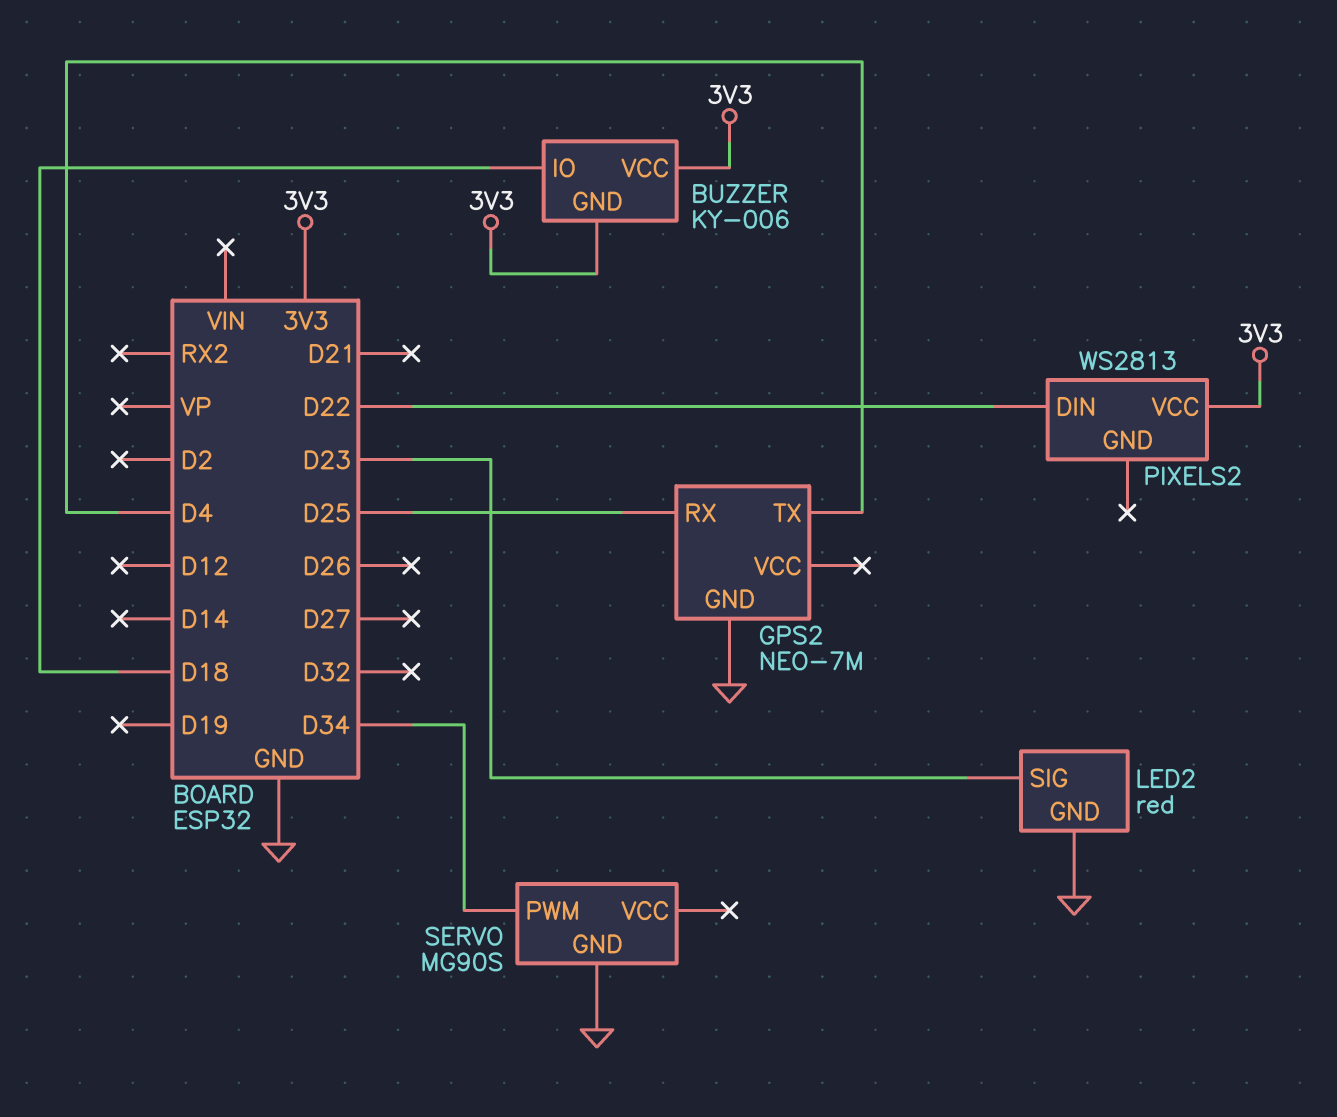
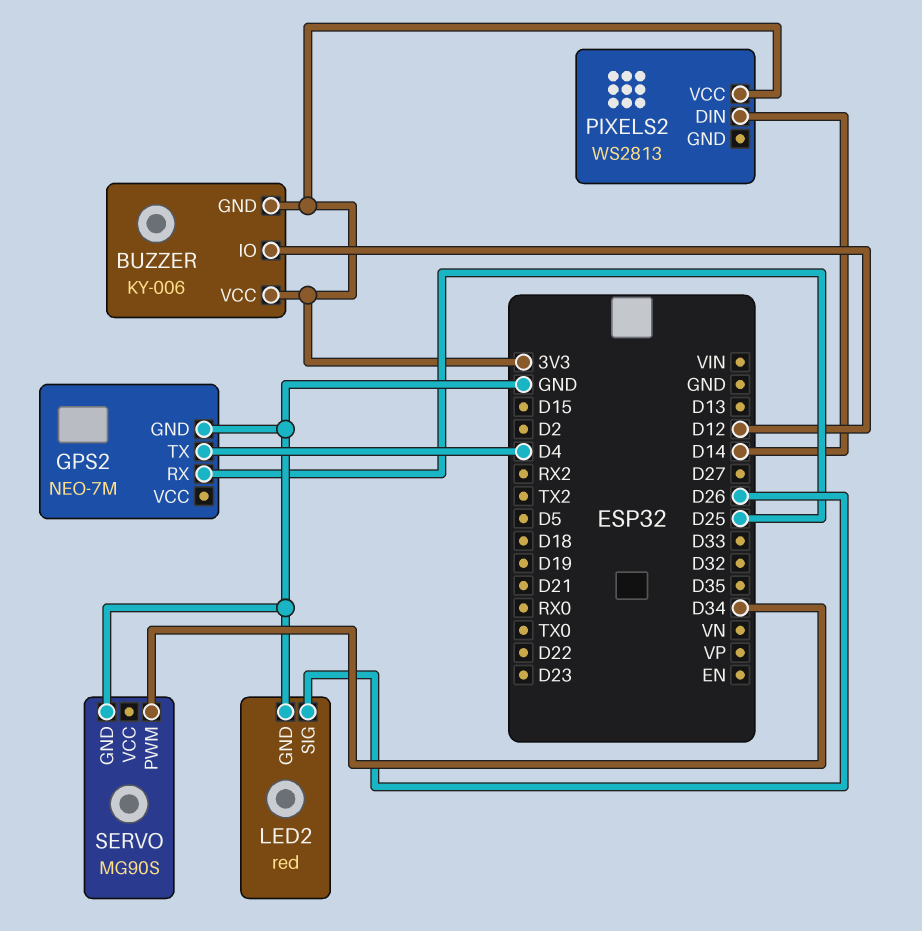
BUZZER pin IO: D18 -> D12
LED2 pin SIG: D23 -> D26
PIXELS2 pin DIN: D22 -> D14

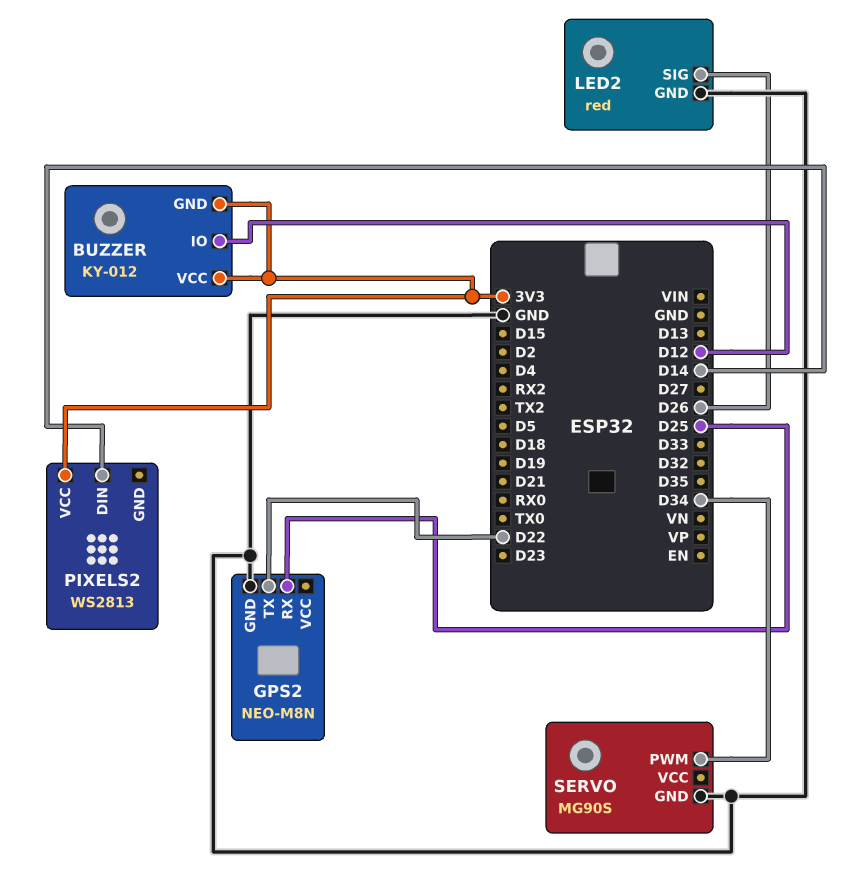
BUZZER: KY-006 -> KY-012
GPS2: NEO-7M -> NEO-M8N
GPS2 pin TX: D4 -> D22

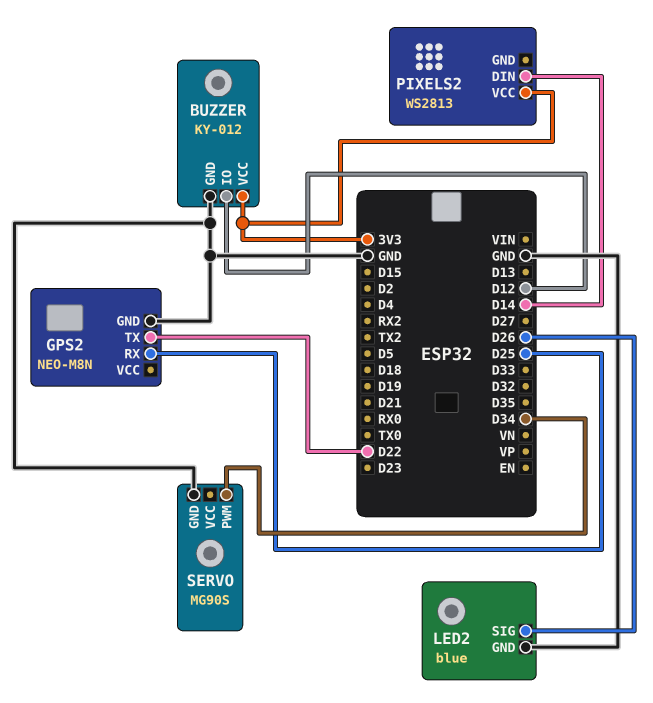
BUZZER pin GND: 3V3 -> GND
LED2: red -> blue

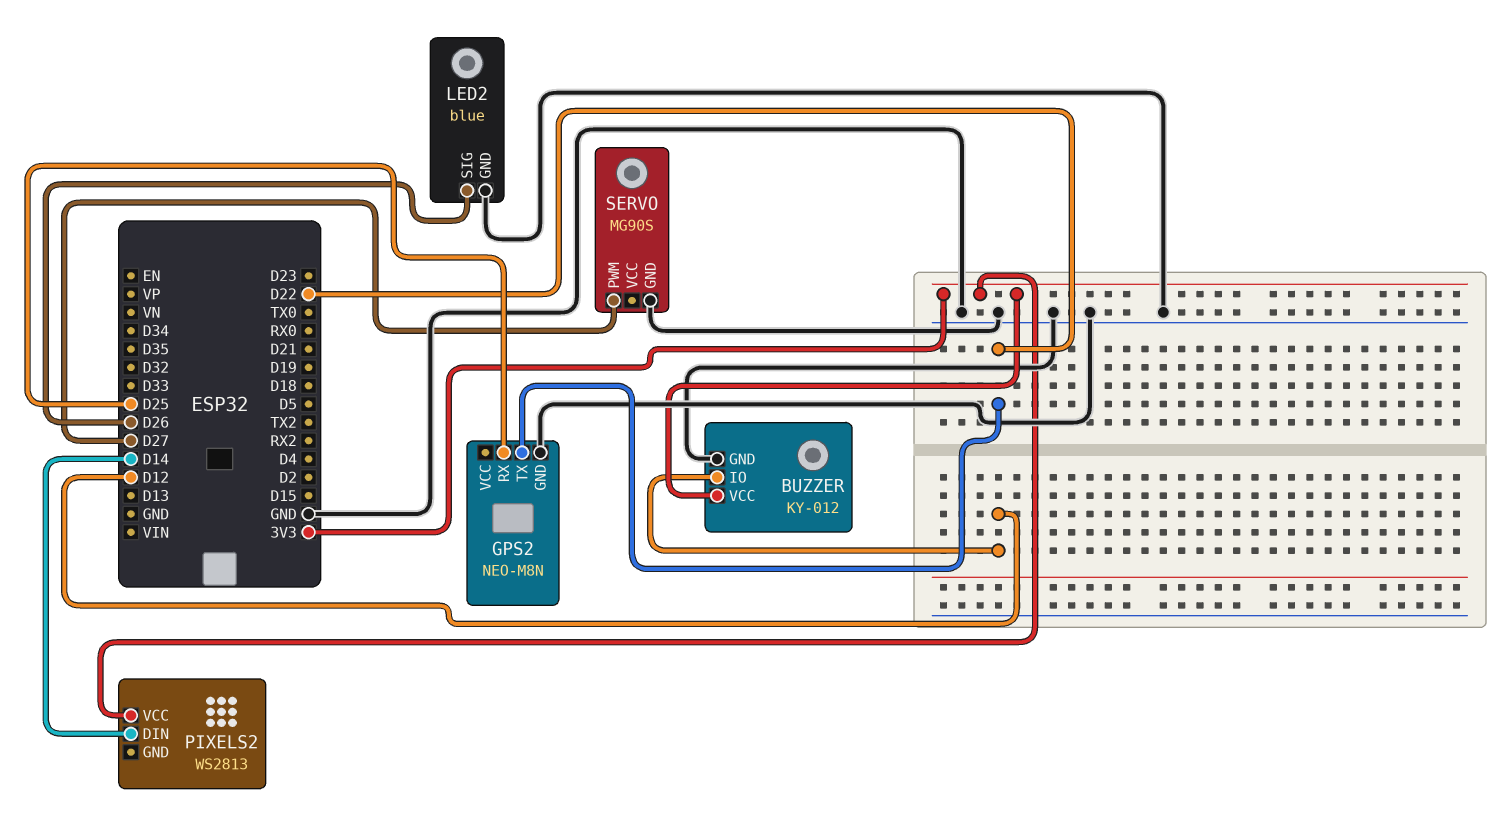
SERVO pin PWM: D34 -> D27

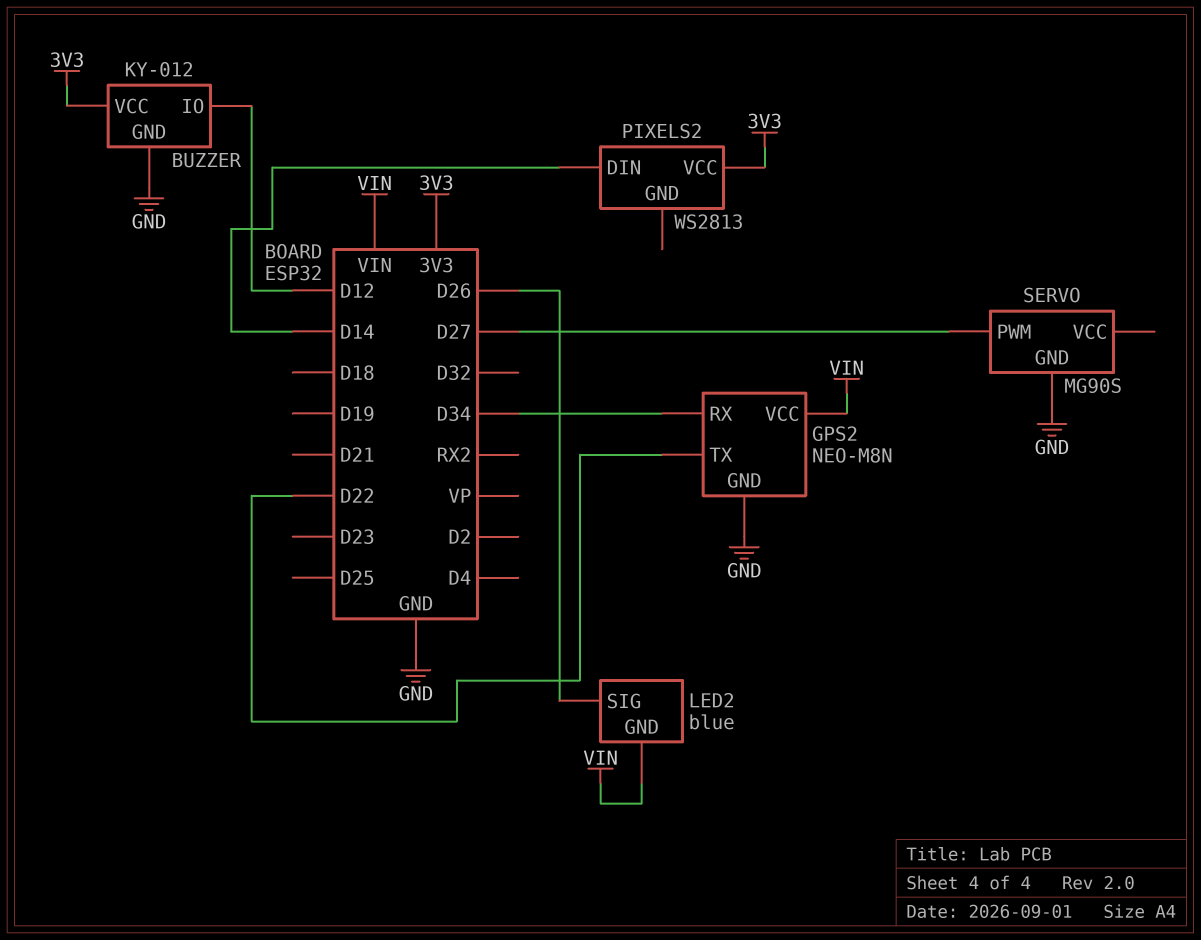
GPS2 pin RX: D25 -> D34
GPS2 pin VCC: none -> VIN
LED2 pin GND: GND -> VIN

